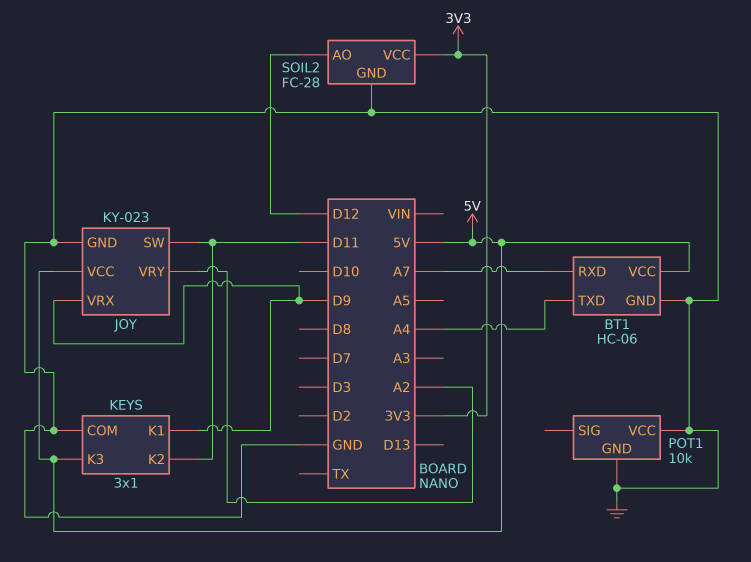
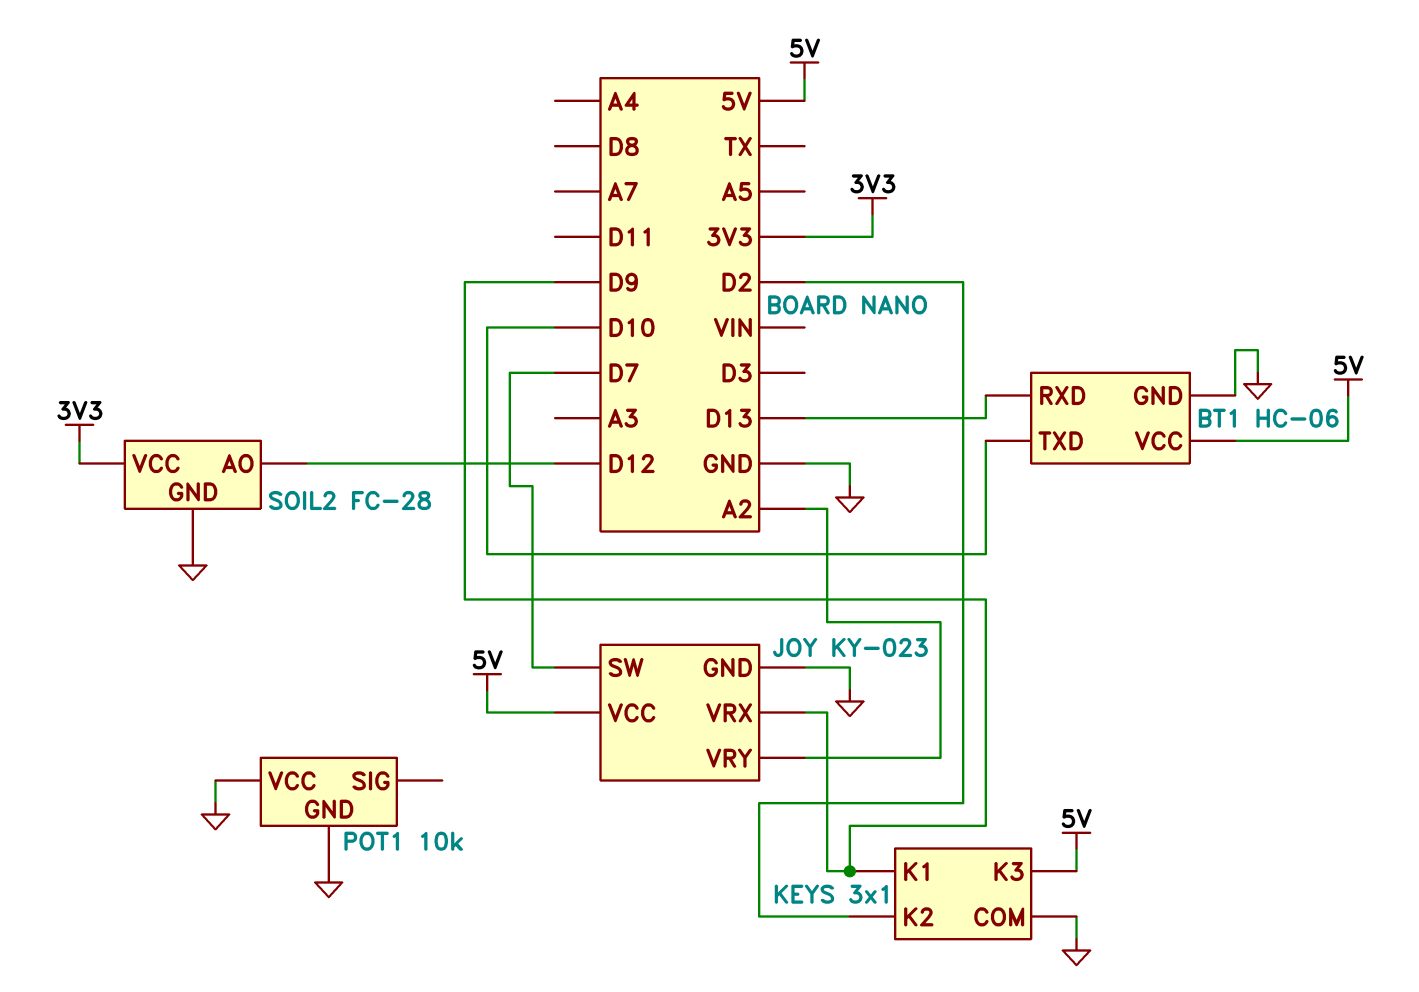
BT1 pin RXD: A7 -> D13
BT1 pin TXD: A4 -> D10
JOY pin SW: D11 -> D7
KEYS pin K2: D11 -> D2

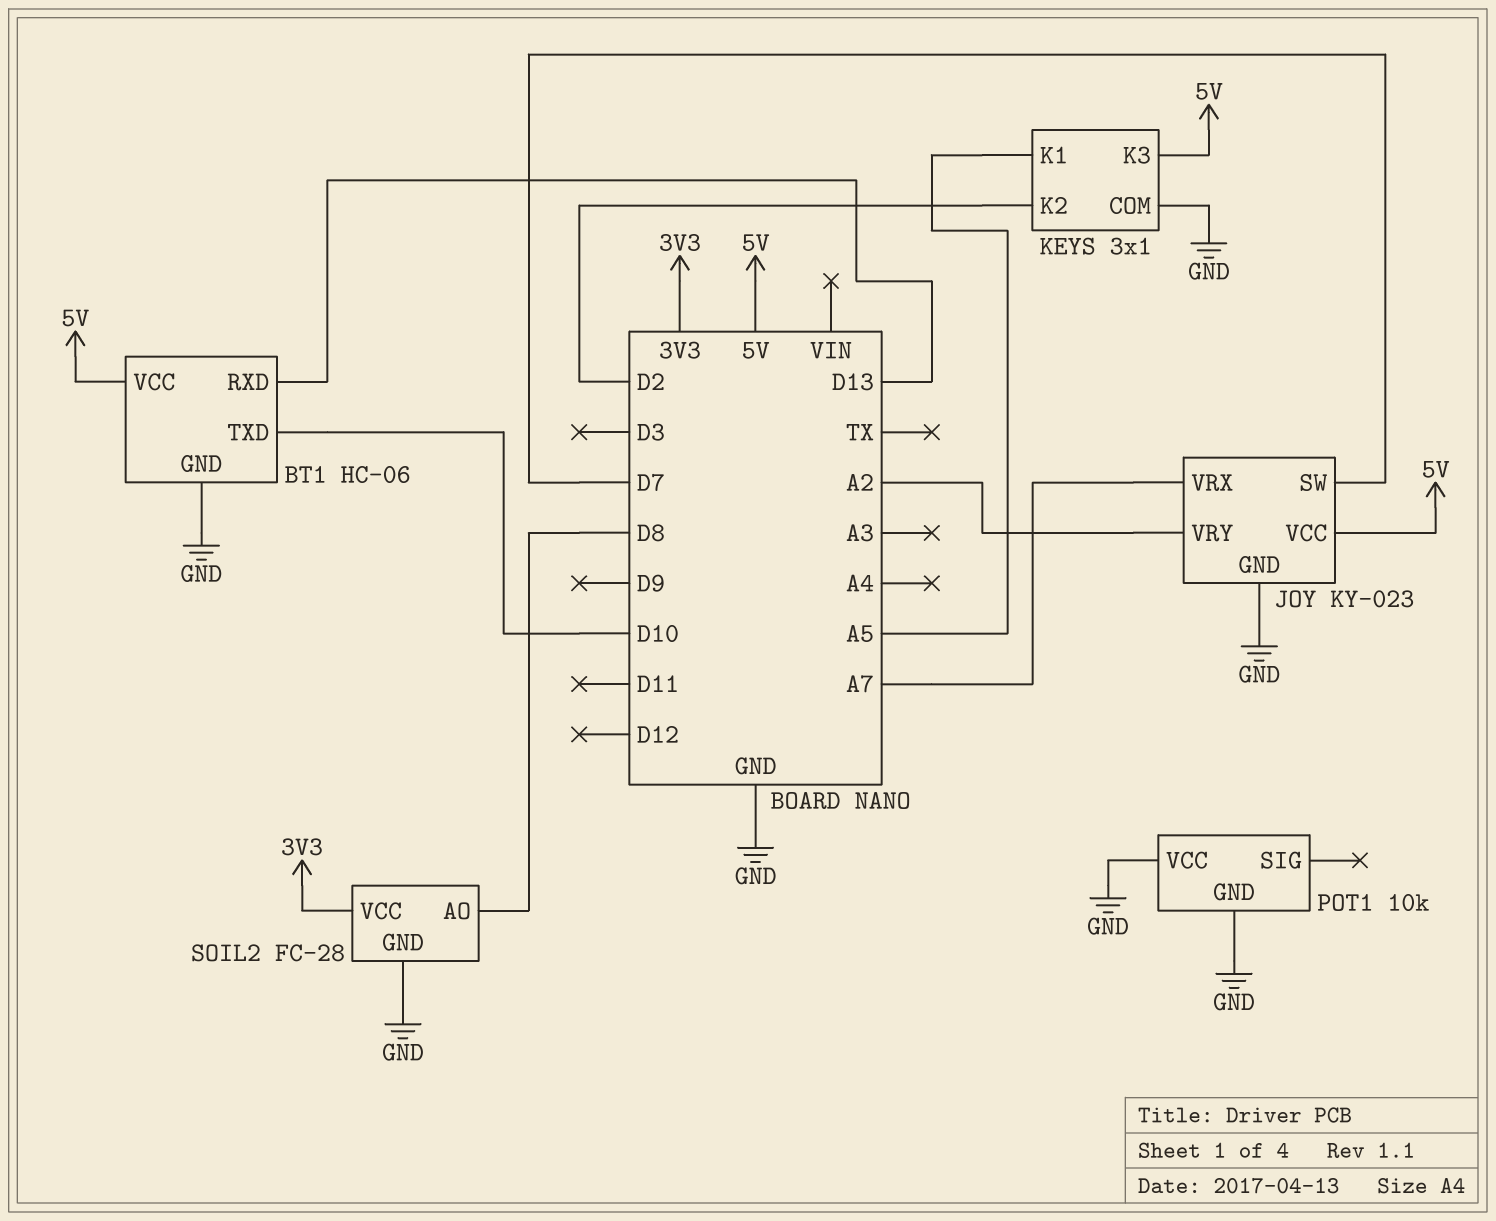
JOY pin VRX: D9 -> A7
KEYS pin K1: D9 -> A5
SOIL2 pin AO: D12 -> D8

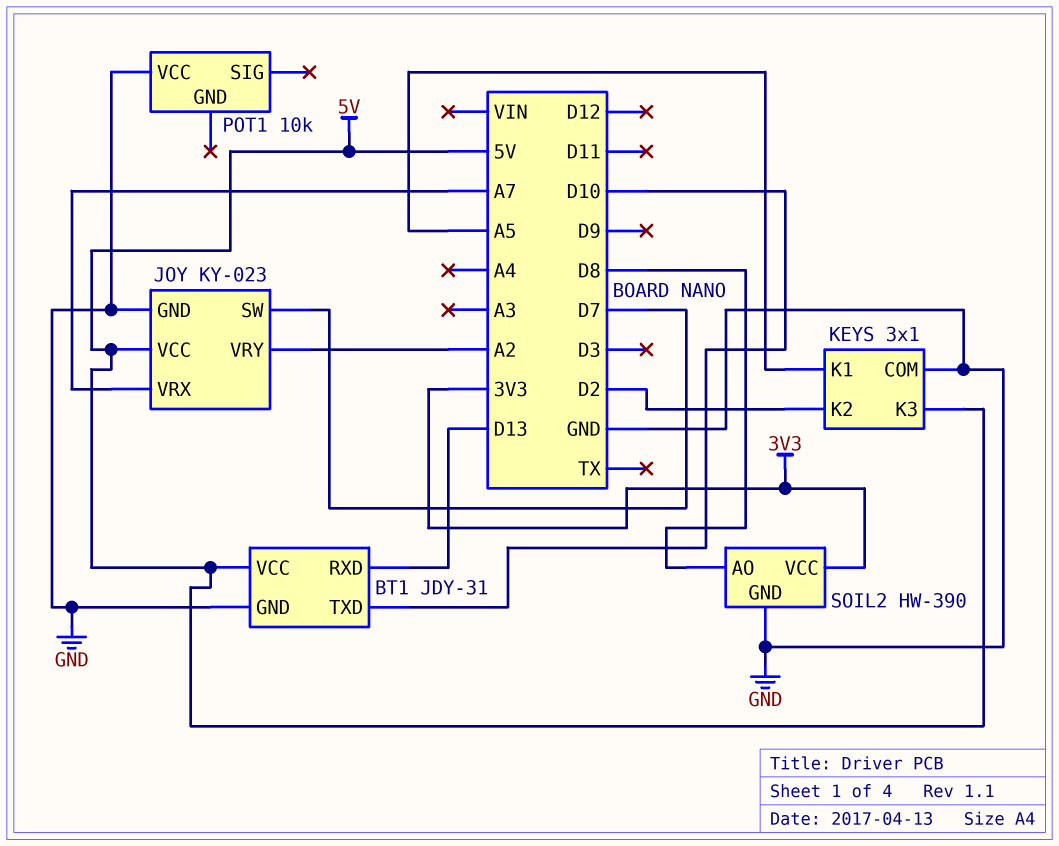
BT1: HC-06 -> JDY-31
POT1 pin GND: GND -> none
SOIL2: FC-28 -> HW-390

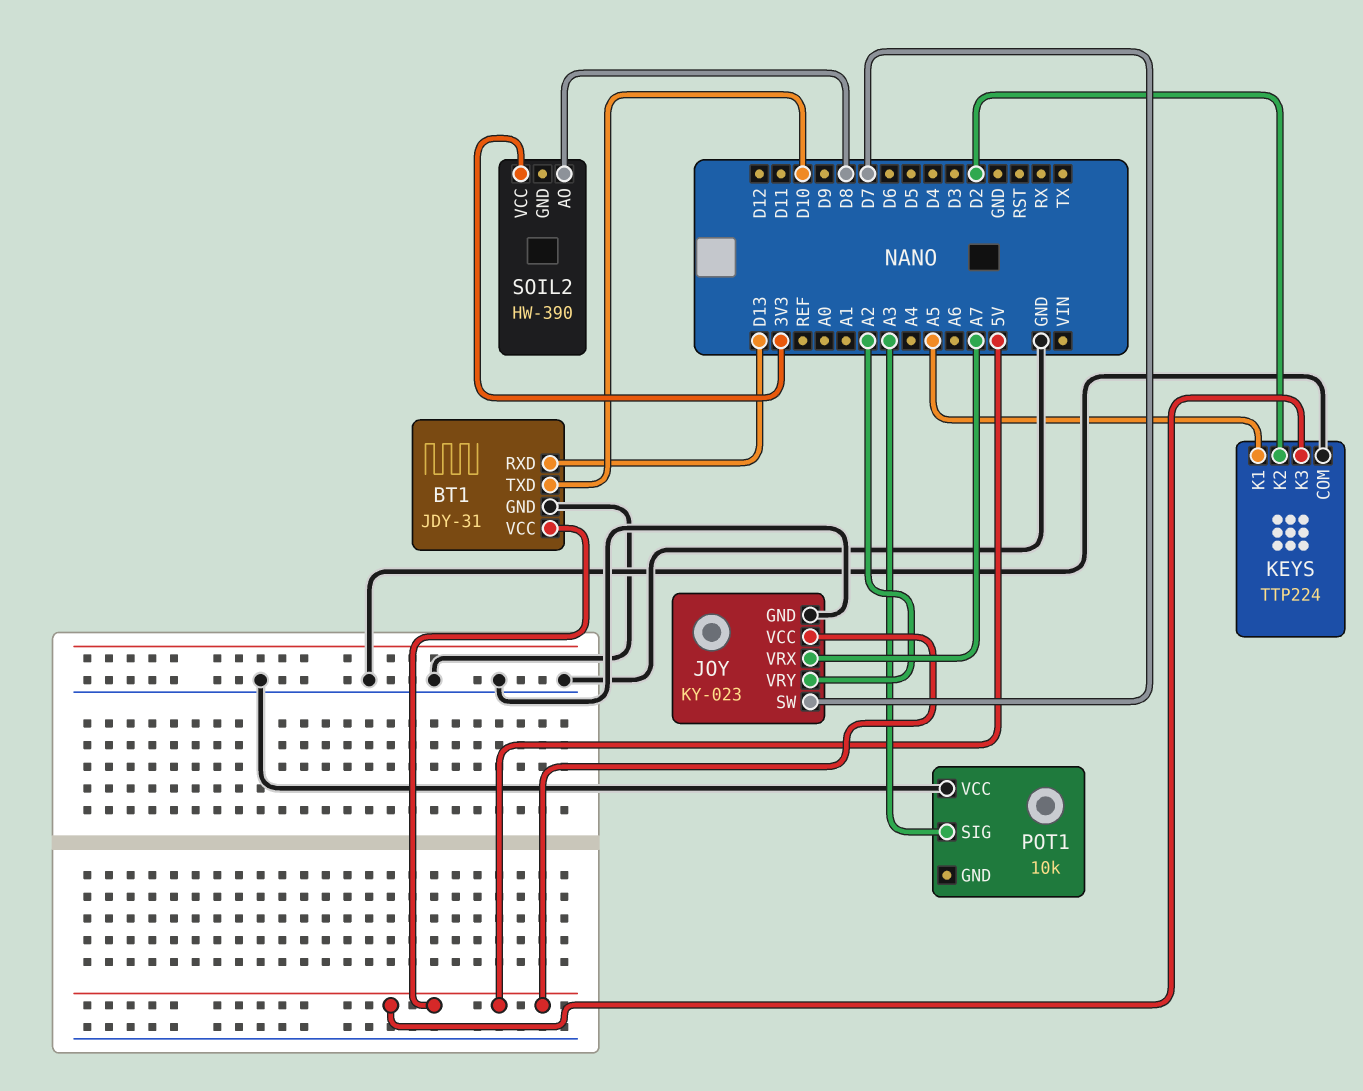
KEYS: 3x1 -> TTP224
POT1 pin SIG: none -> A3
SOIL2 pin GND: GND -> none

